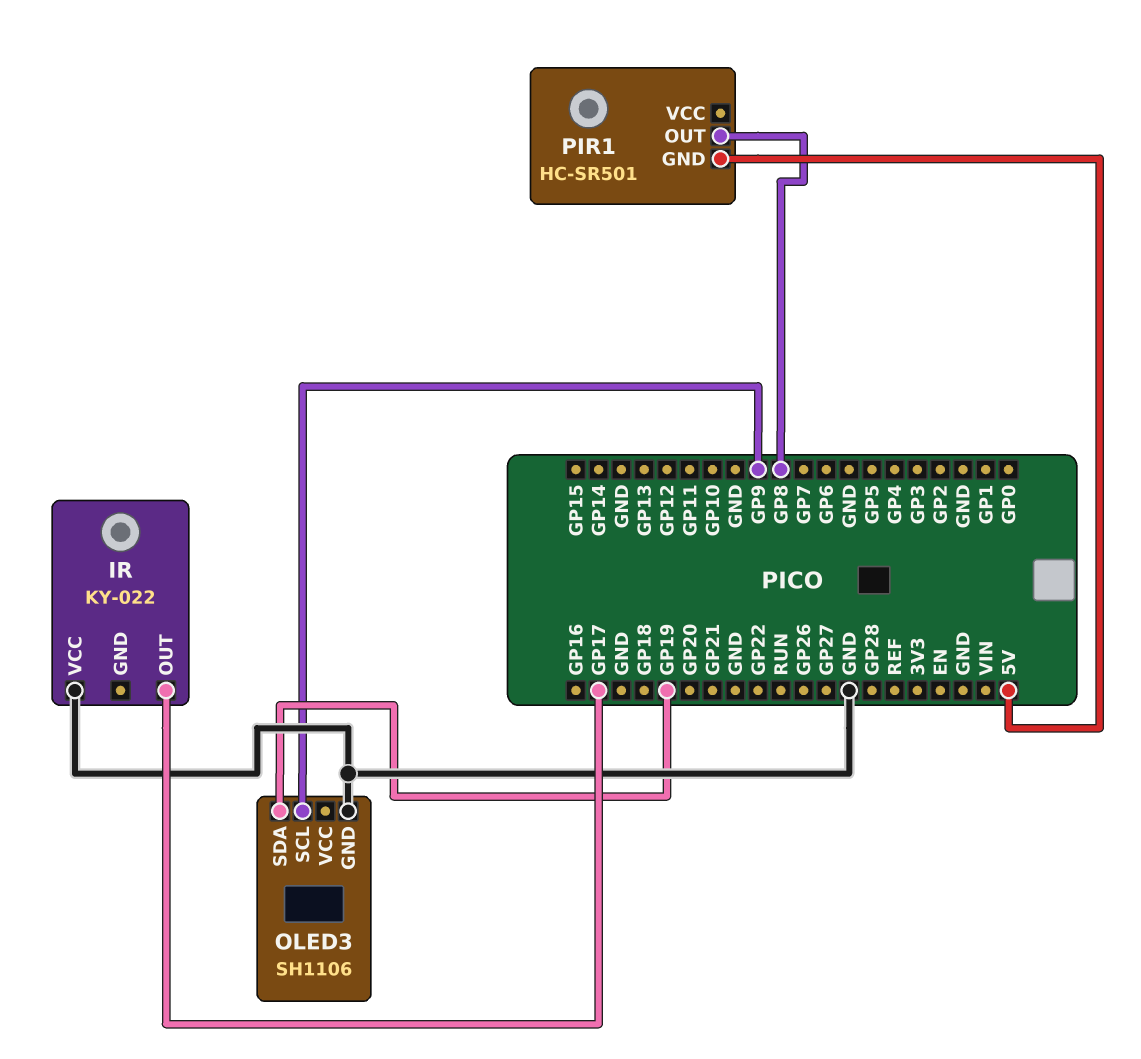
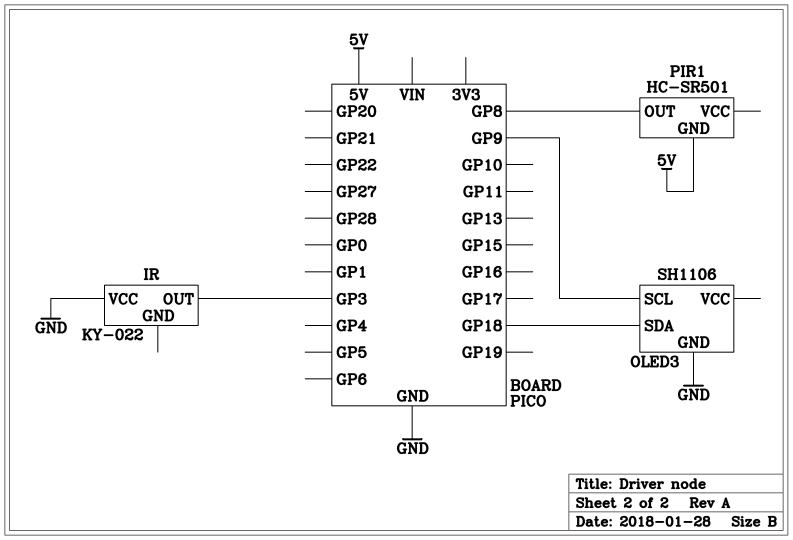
IR pin OUT: GP17 -> GP3
OLED3 pin SDA: GP19 -> GP18

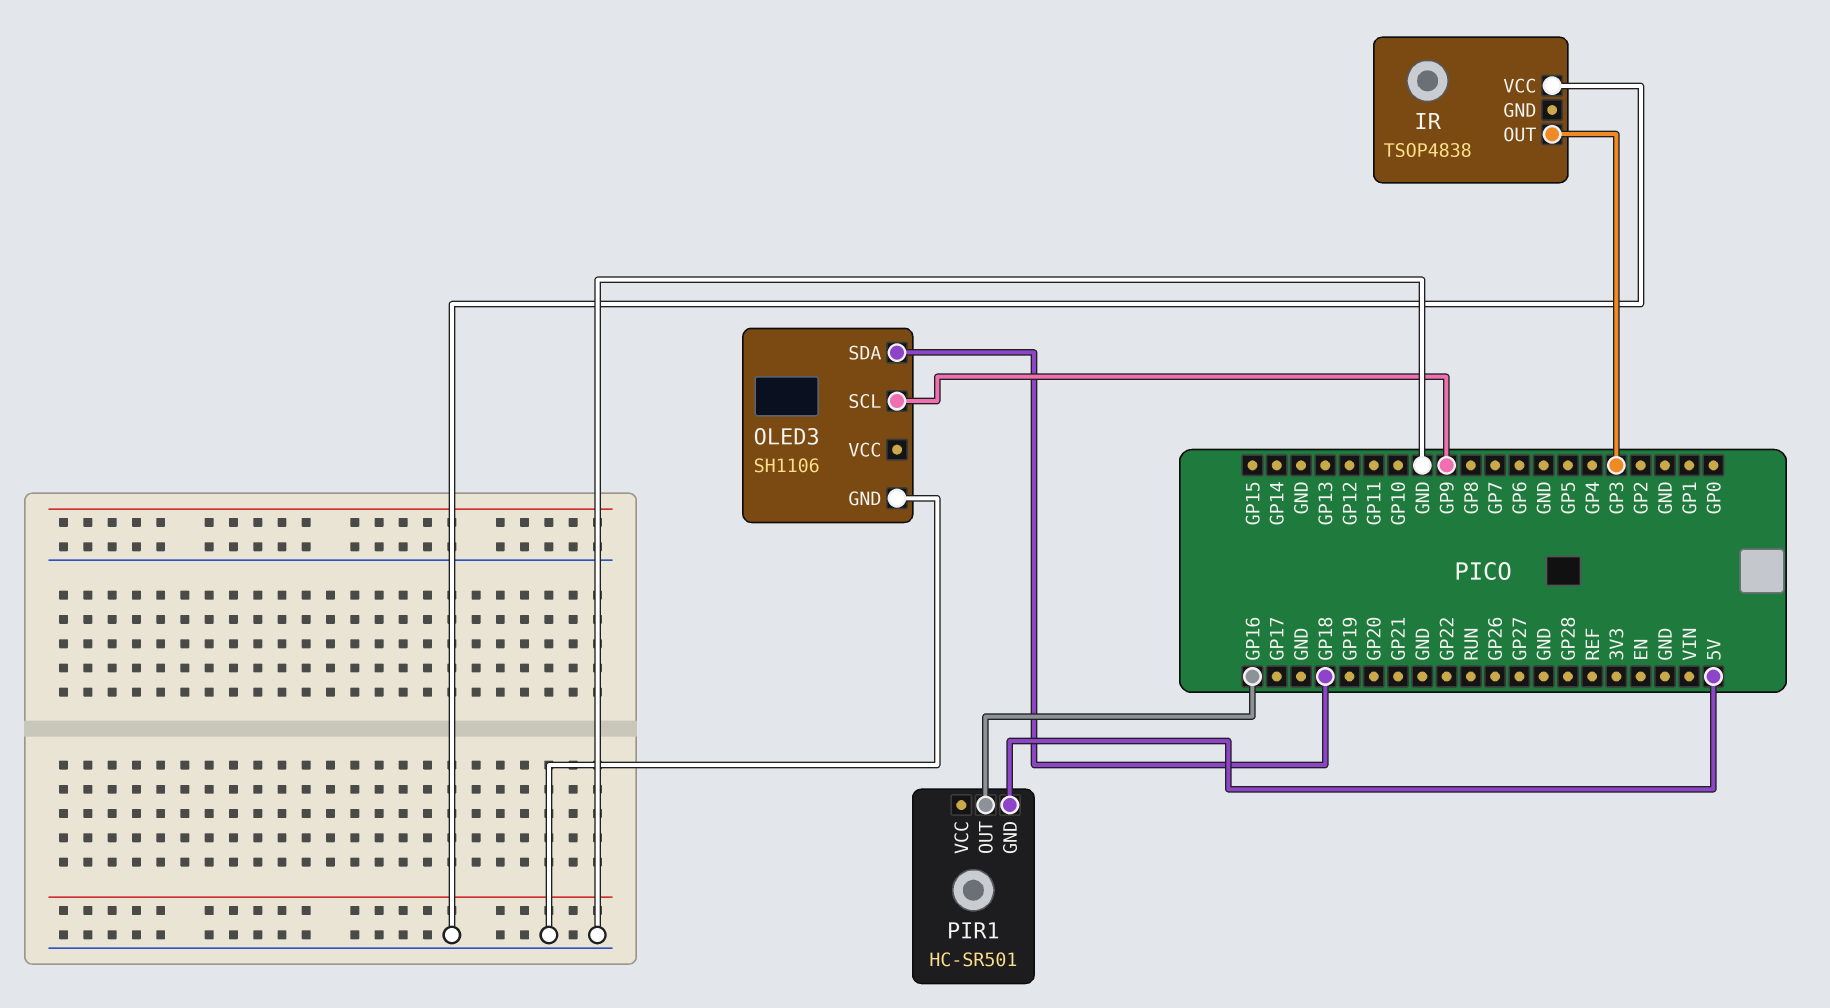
IR: KY-022 -> TSOP4838
PIR1 pin OUT: GP8 -> GP16

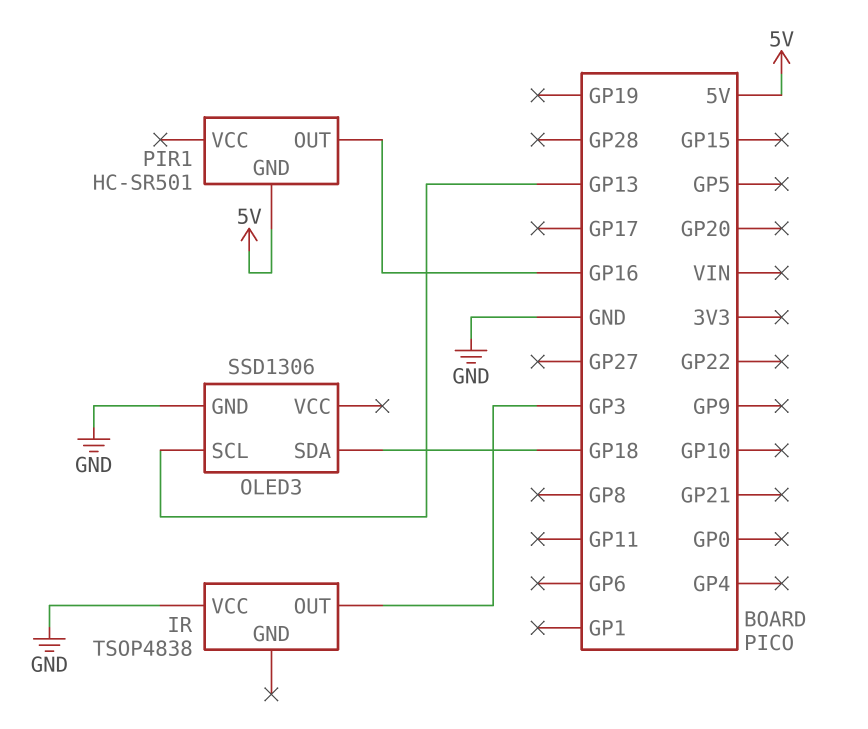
OLED3: SH1106 -> SSD1306
OLED3 pin SCL: GP9 -> GP13

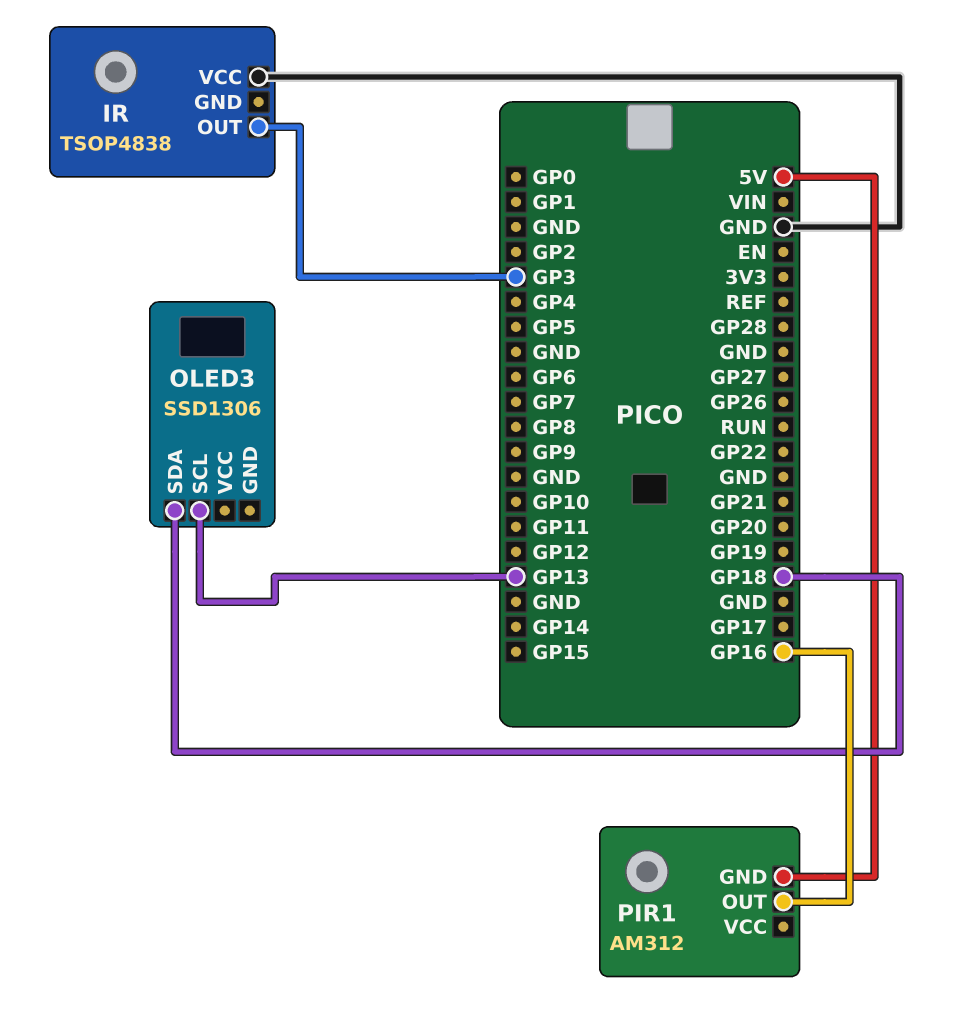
OLED3 pin GND: GND -> none
PIR1: HC-SR501 -> AM312

